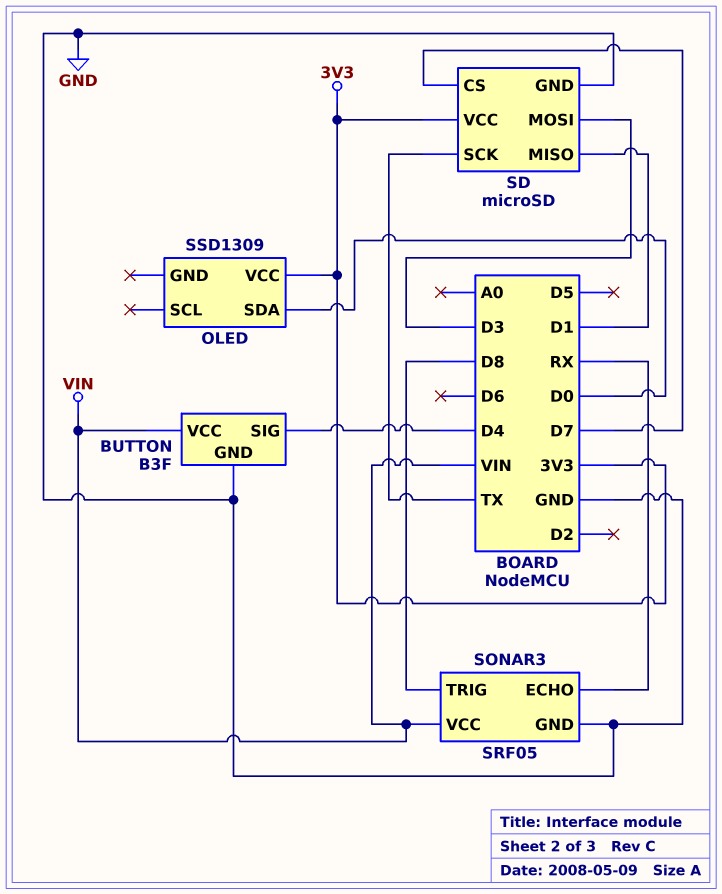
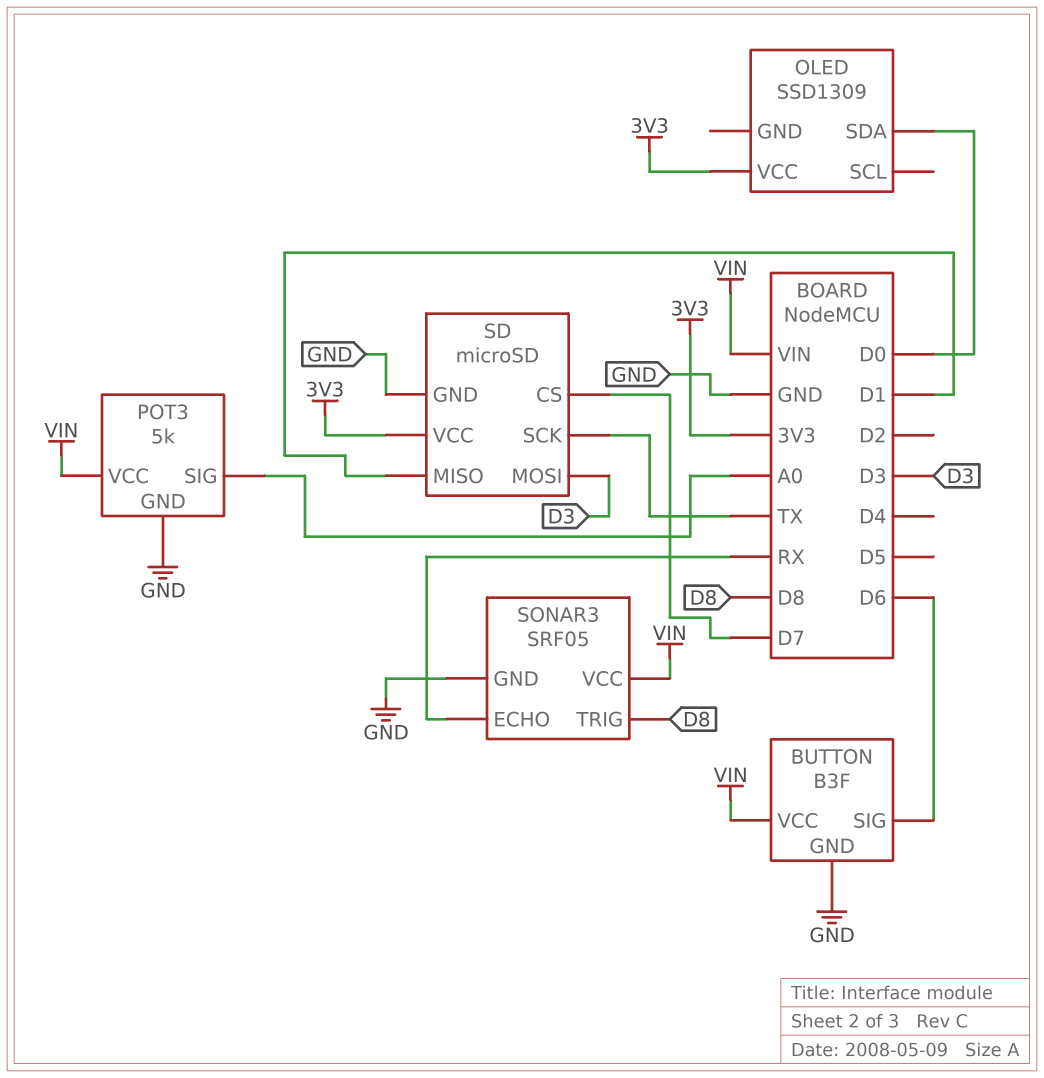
BUTTON pin SIG: D4 -> D6
POT3: none -> 5k
POT3 pin GND: none -> GND
POT3 pin SIG: none -> A0
POT3 pin VCC: none -> VIN

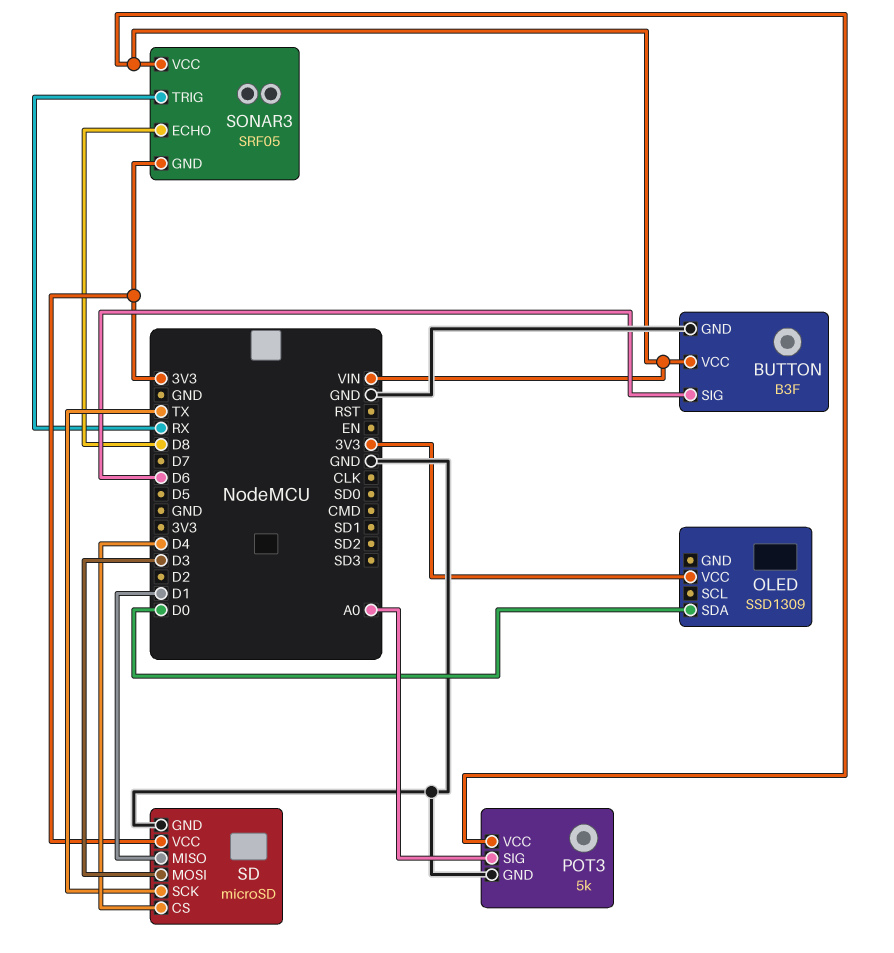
SD pin CS: D7 -> D4
SONAR3 pin ECHO: RX -> D8
SONAR3 pin GND: GND -> 3V3
SONAR3 pin TRIG: D8 -> RX

